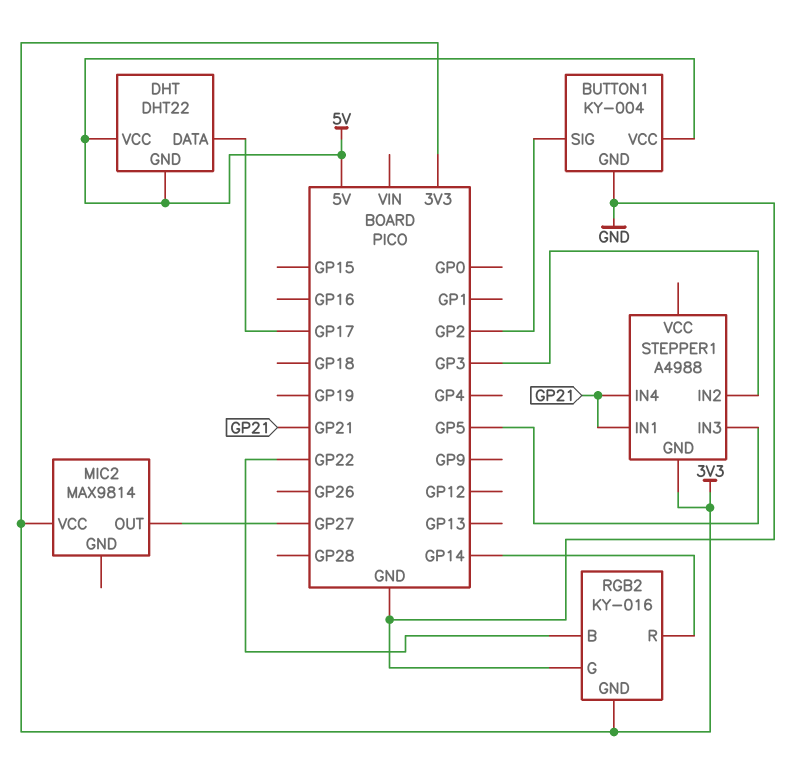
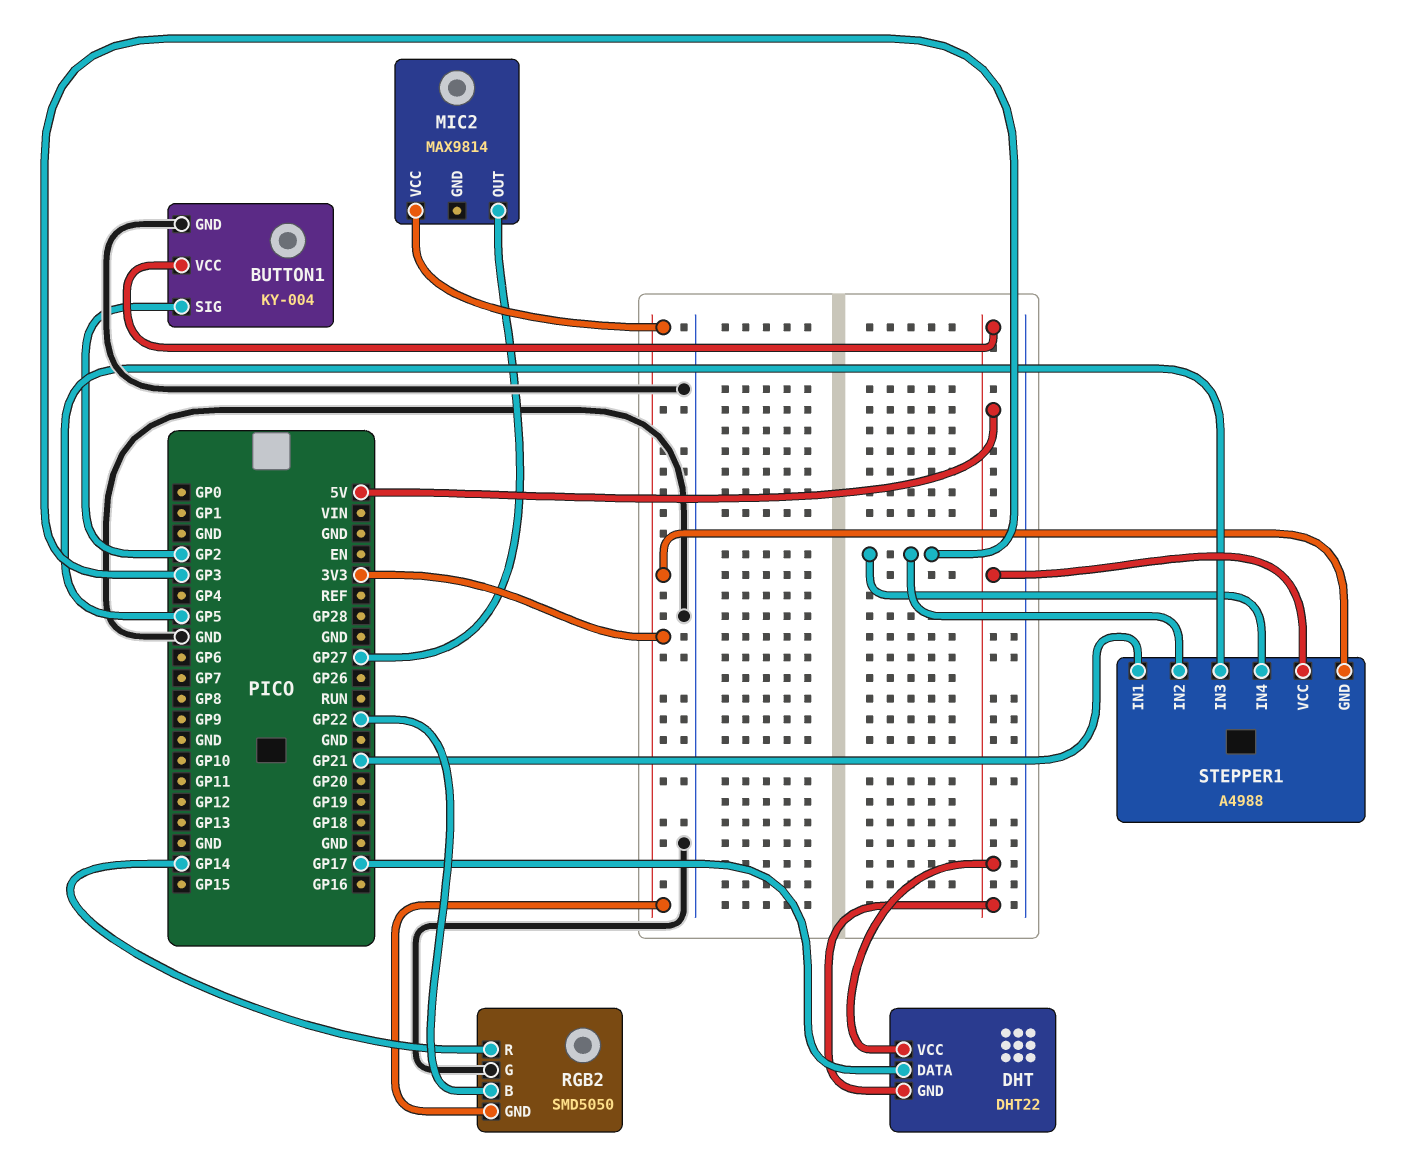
RGB2: KY-016 -> SMD5050
STEPPER1 pin IN4: GP21 -> GP3
STEPPER1 pin VCC: none -> 5V

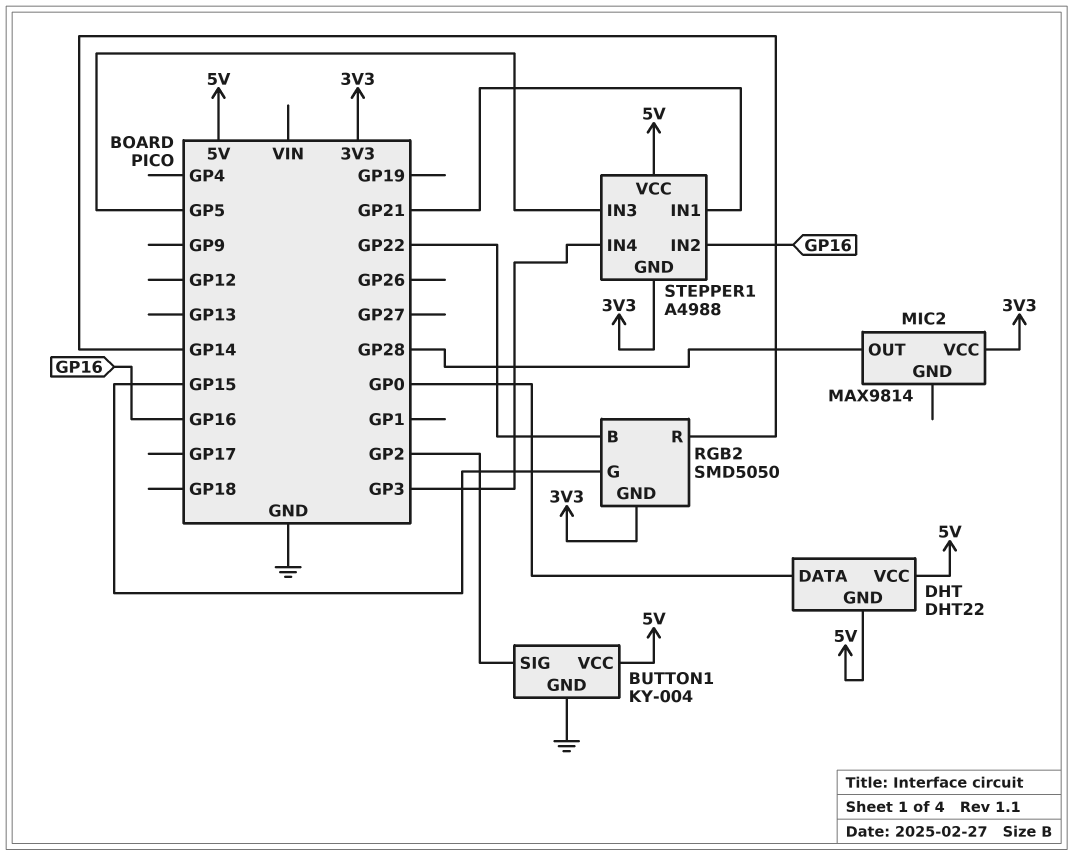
DHT pin DATA: GP17 -> GP0
MIC2 pin OUT: GP27 -> GP28
RGB2 pin G: GND -> GP15
STEPPER1 pin IN2: GP3 -> GP16

